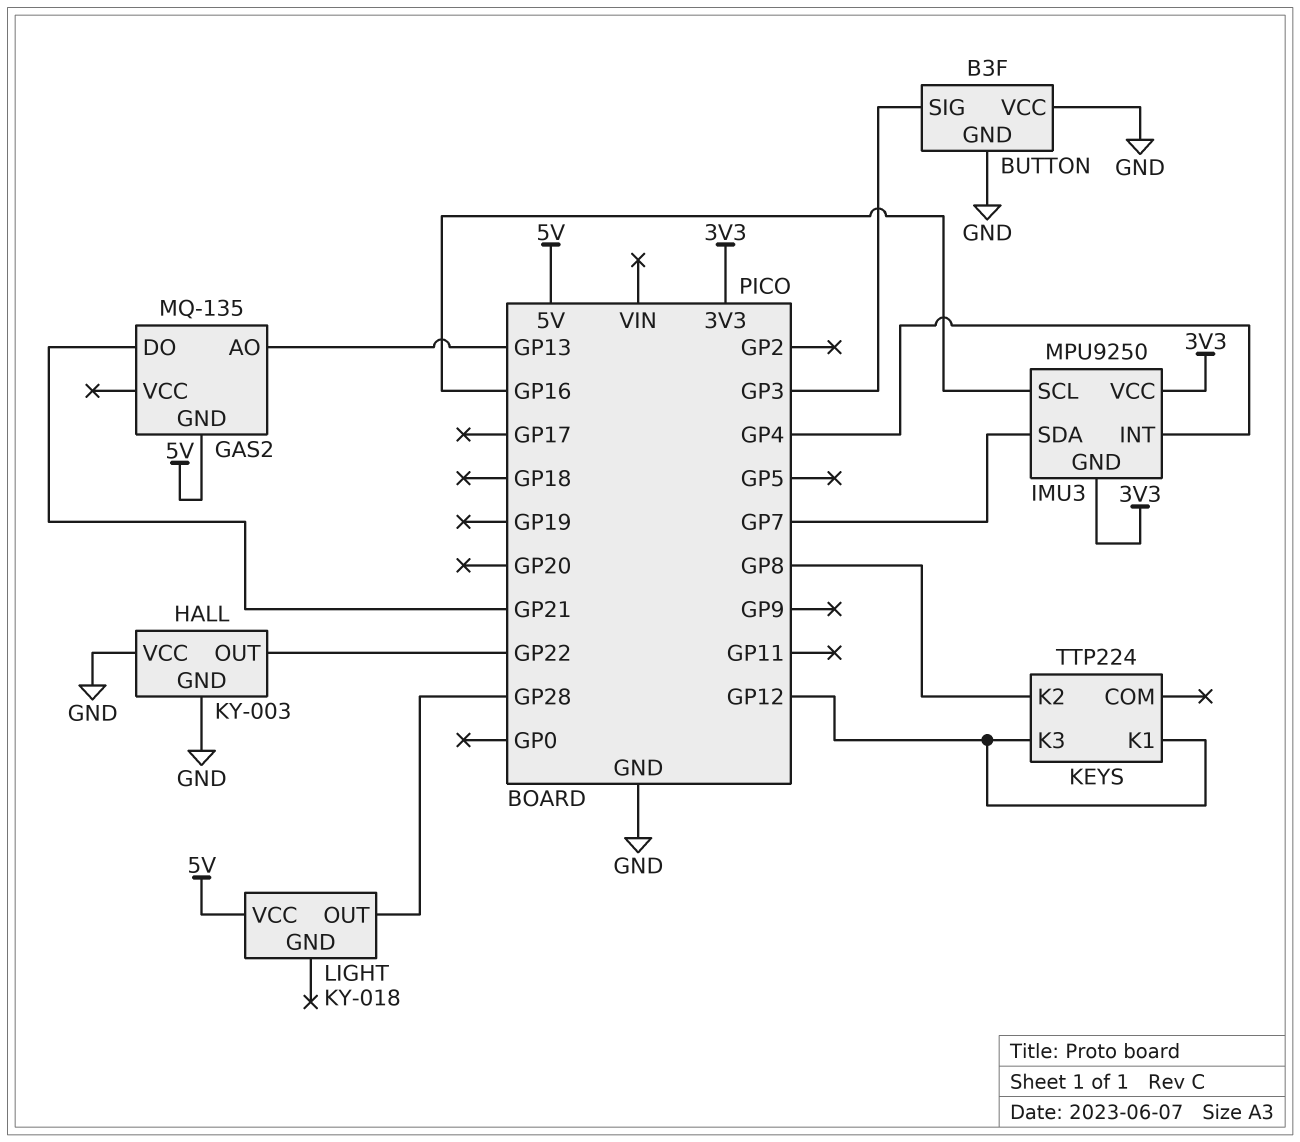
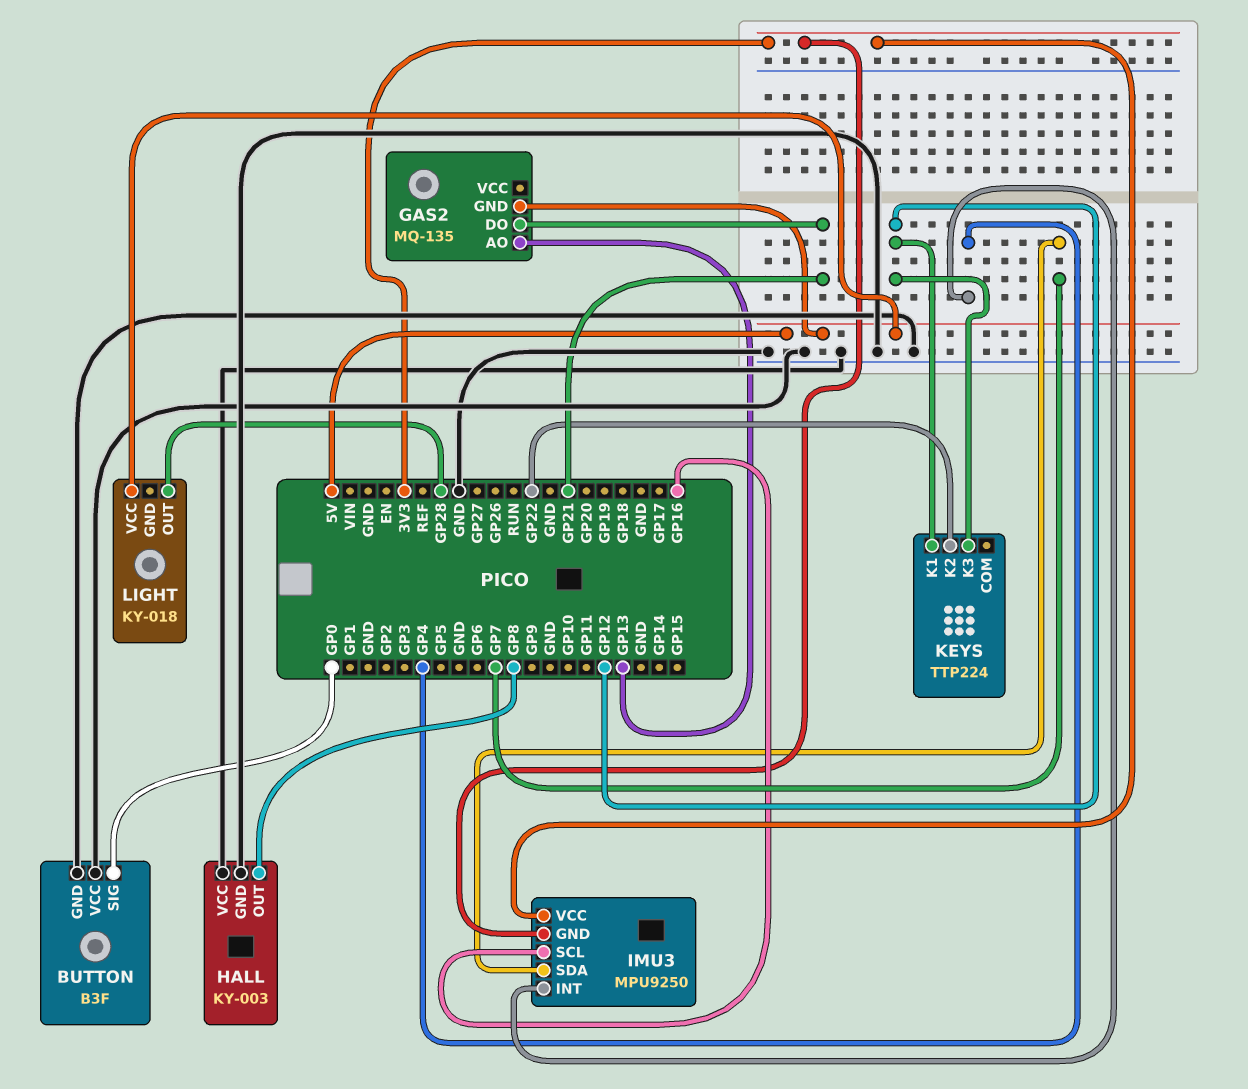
BUTTON pin SIG: GP3 -> GP0
HALL pin OUT: GP22 -> GP8
KEYS pin K2: GP8 -> GP22

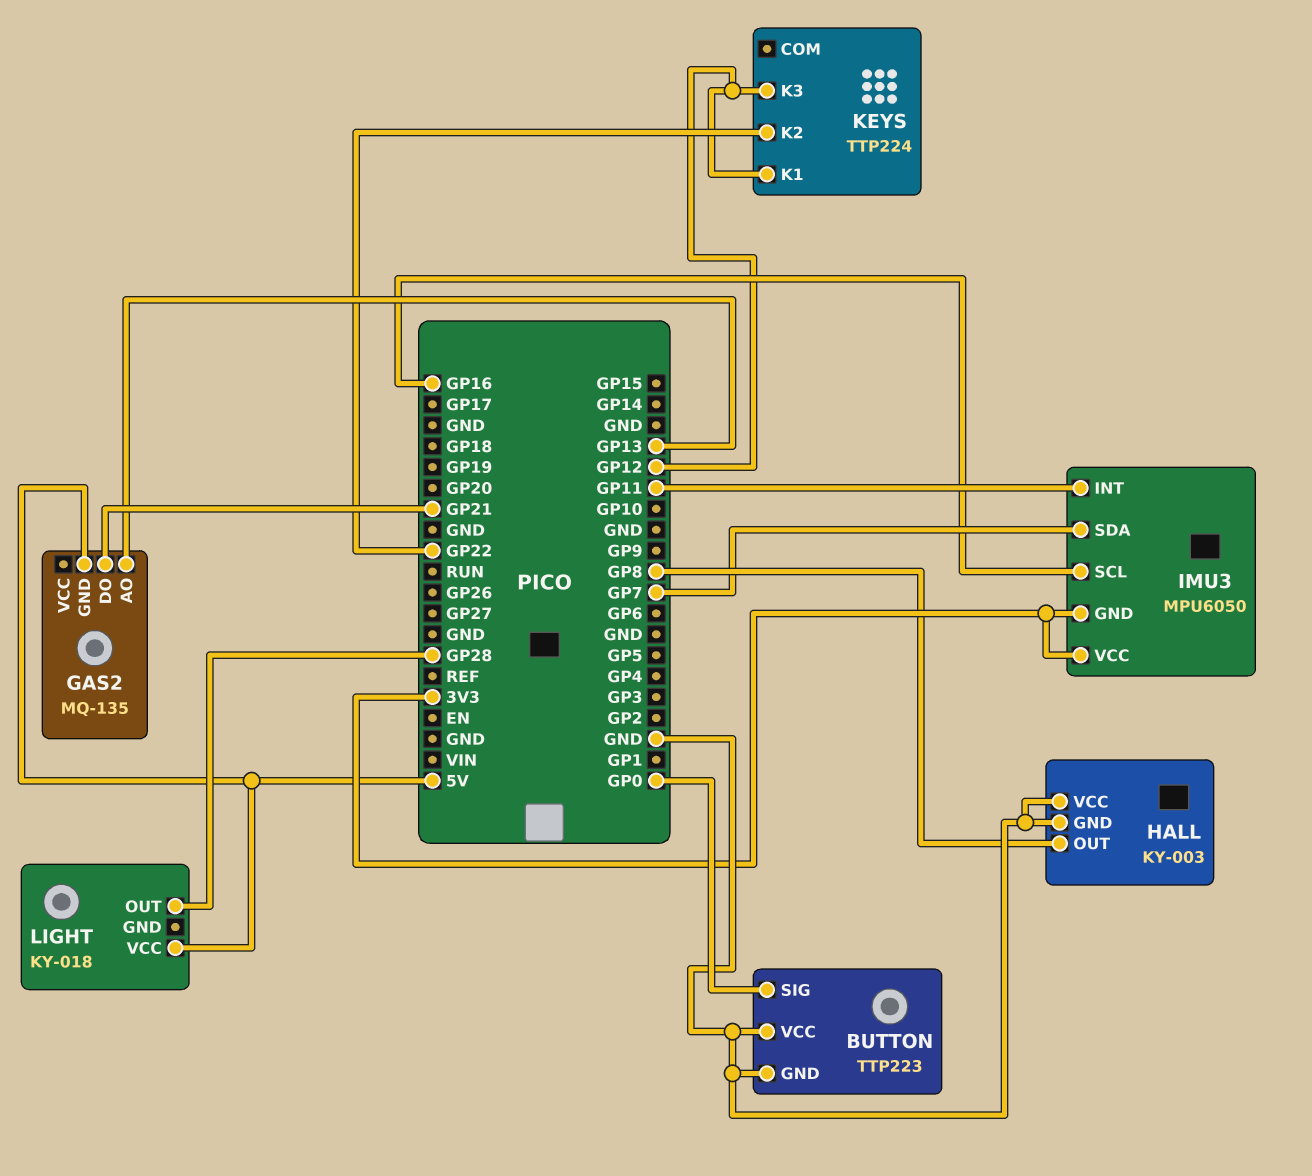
BUTTON: B3F -> TTP223
IMU3: MPU9250 -> MPU6050
IMU3 pin INT: GP4 -> GP11

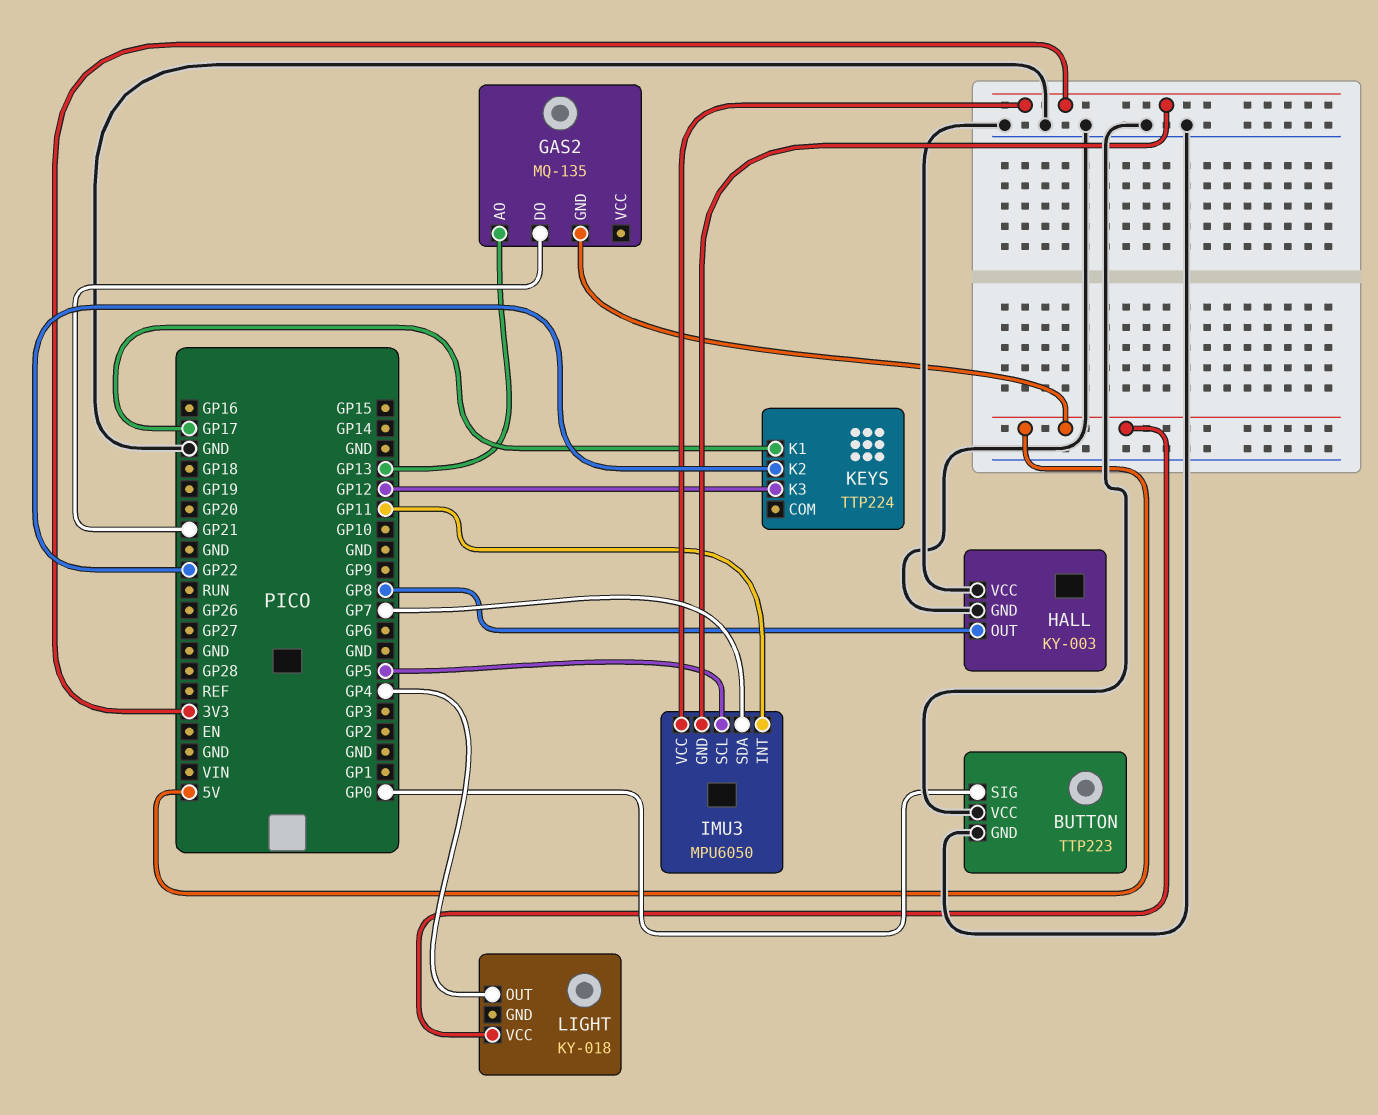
IMU3 pin SCL: GP16 -> GP5
KEYS pin K1: GP12 -> GP17
LIGHT pin OUT: GP28 -> GP4

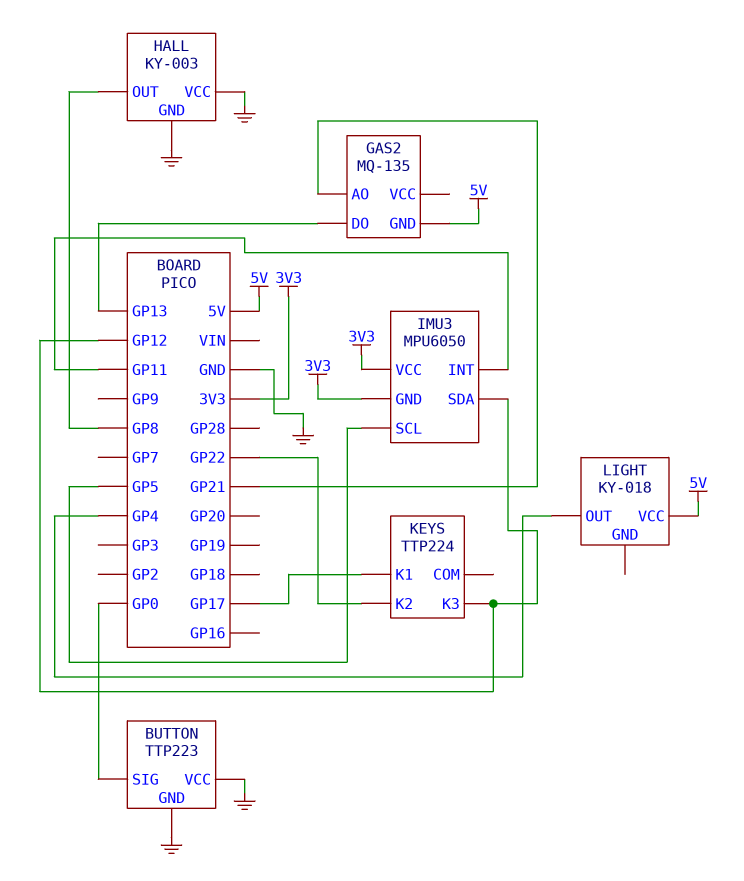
GAS2 pin AO: GP13 -> GP21
GAS2 pin DO: GP21 -> GP13
IMU3 pin SDA: GP7 -> GP12

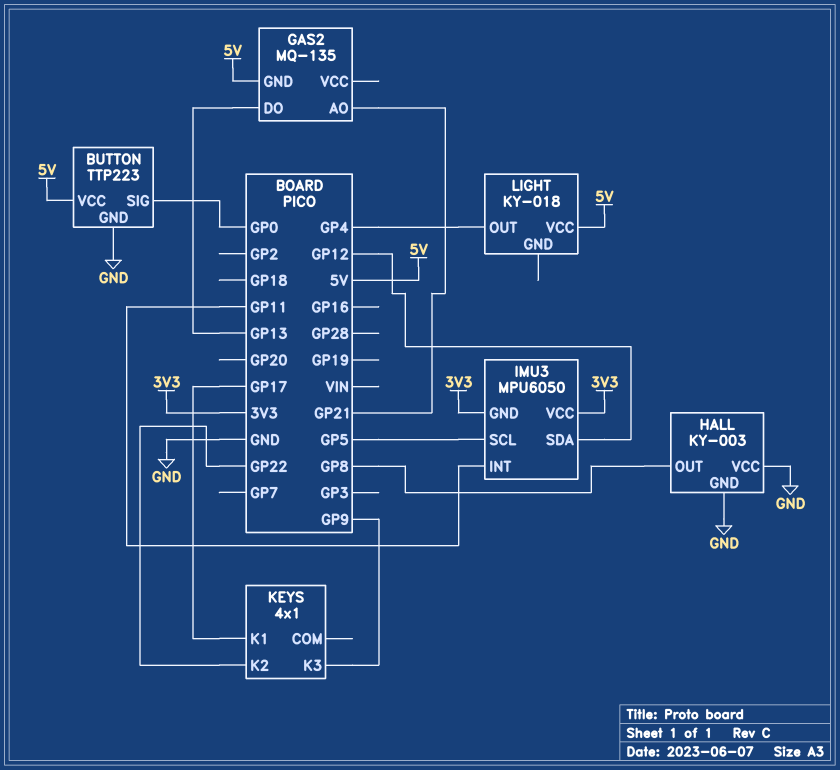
BUTTON pin VCC: GND -> 5V
KEYS: TTP224 -> 4x1
KEYS pin K3: GP12 -> GP9

